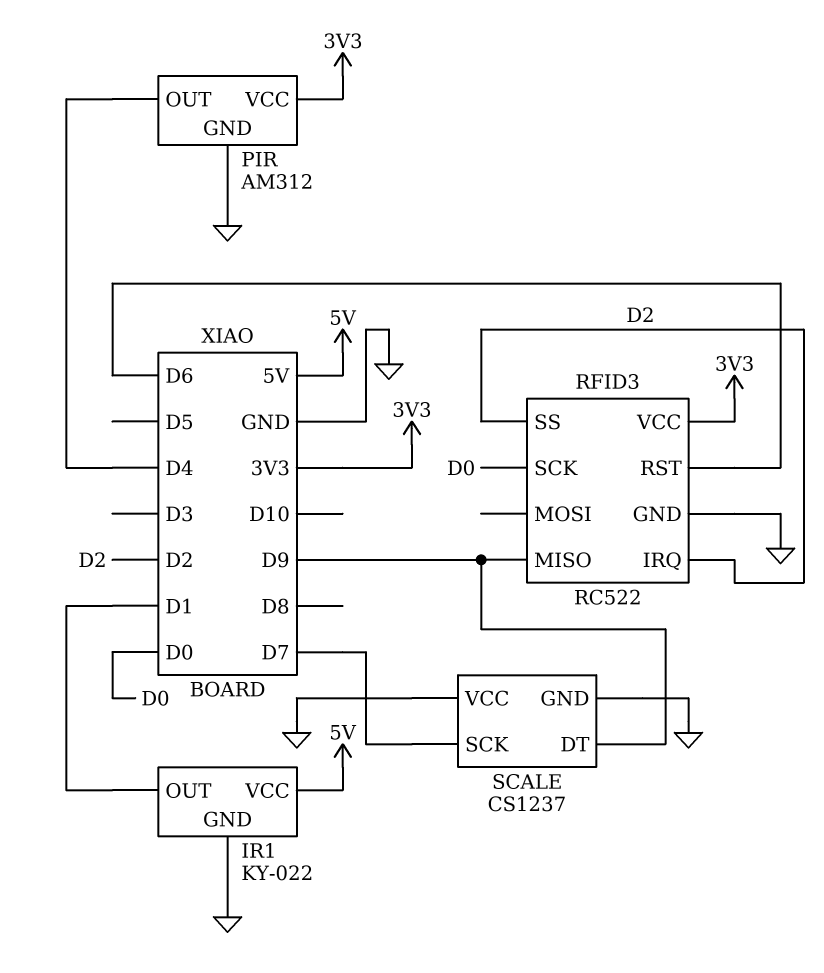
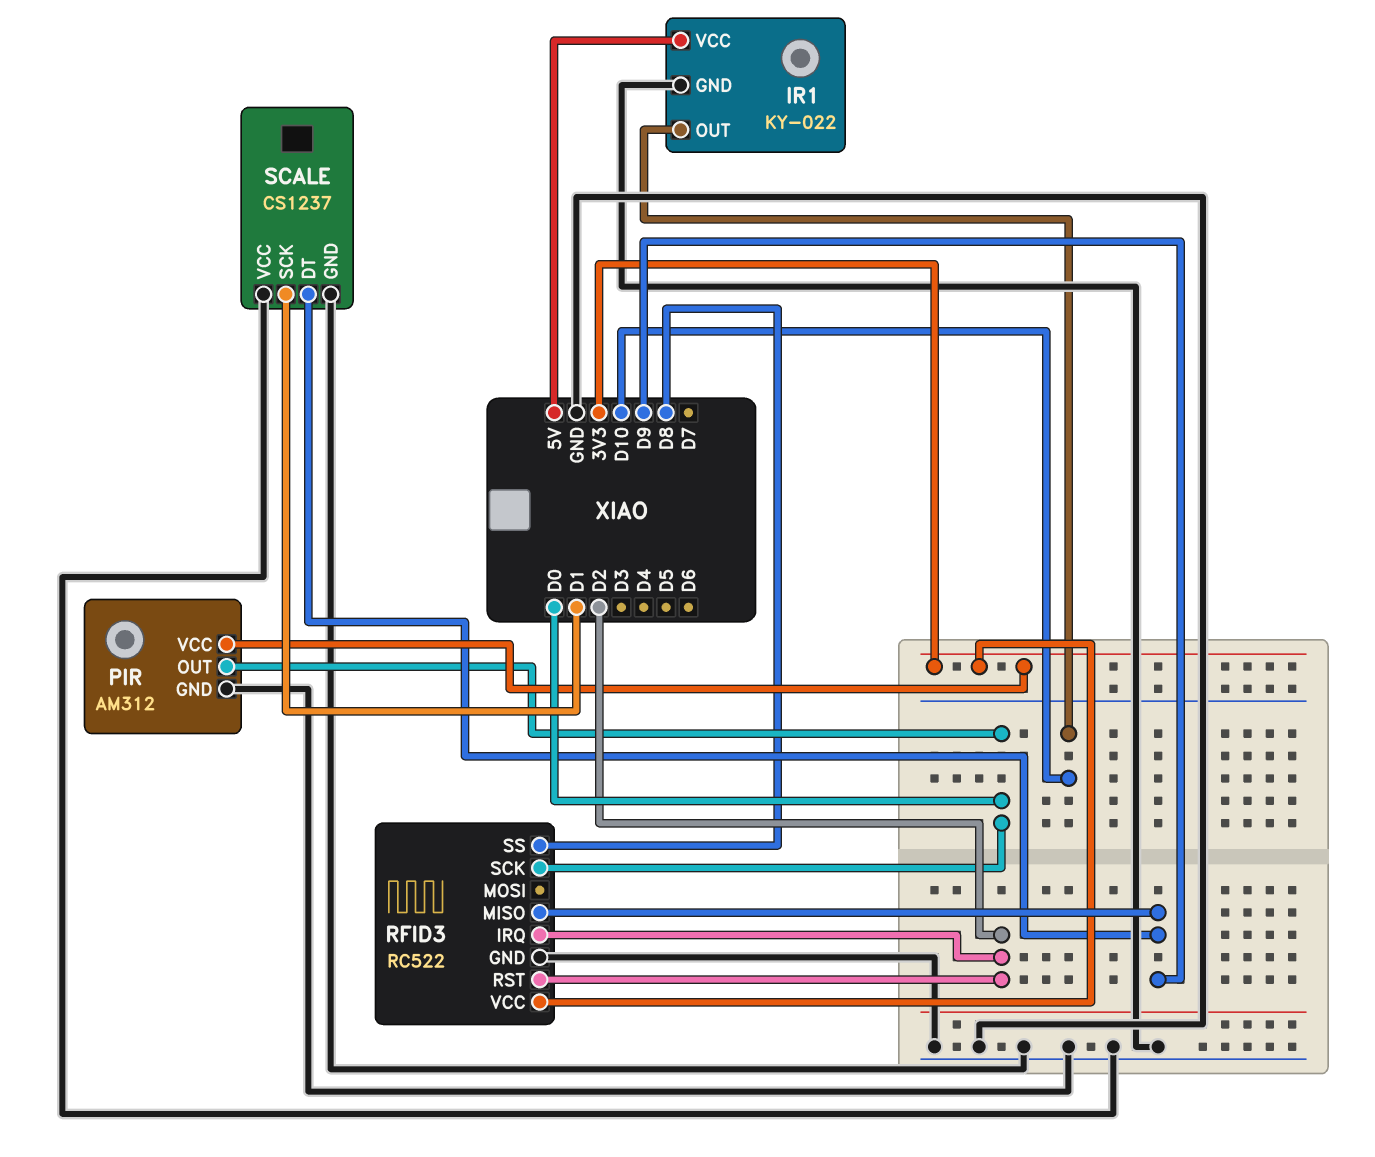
IR1 pin OUT: D1 -> D10
PIR pin OUT: D4 -> D0
RFID3 pin RST: D6 -> D2
RFID3 pin SS: D2 -> D8
SCALE pin SCK: D7 -> D1

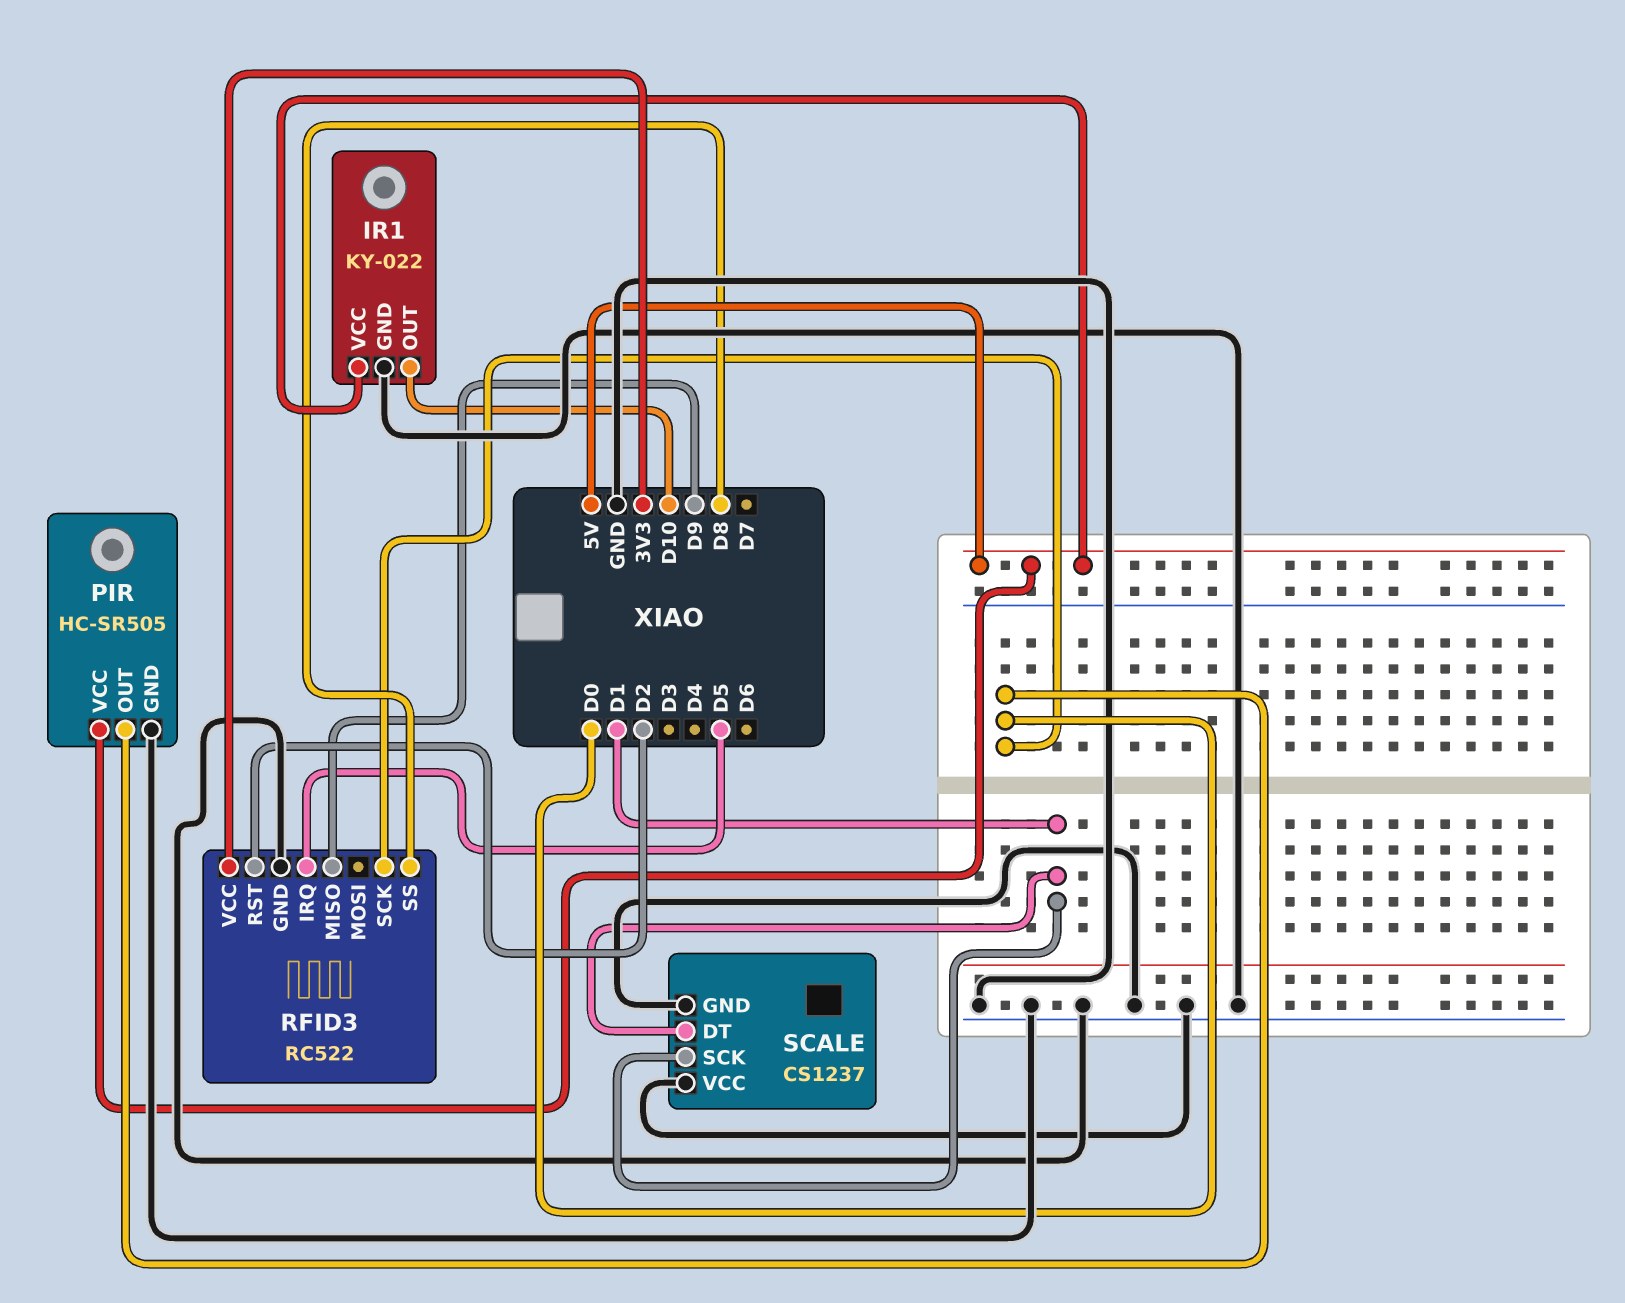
PIR: AM312 -> HC-SR505
PIR pin VCC: 3V3 -> 5V
RFID3 pin IRQ: D2 -> D5
SCALE pin DT: D9 -> D1

